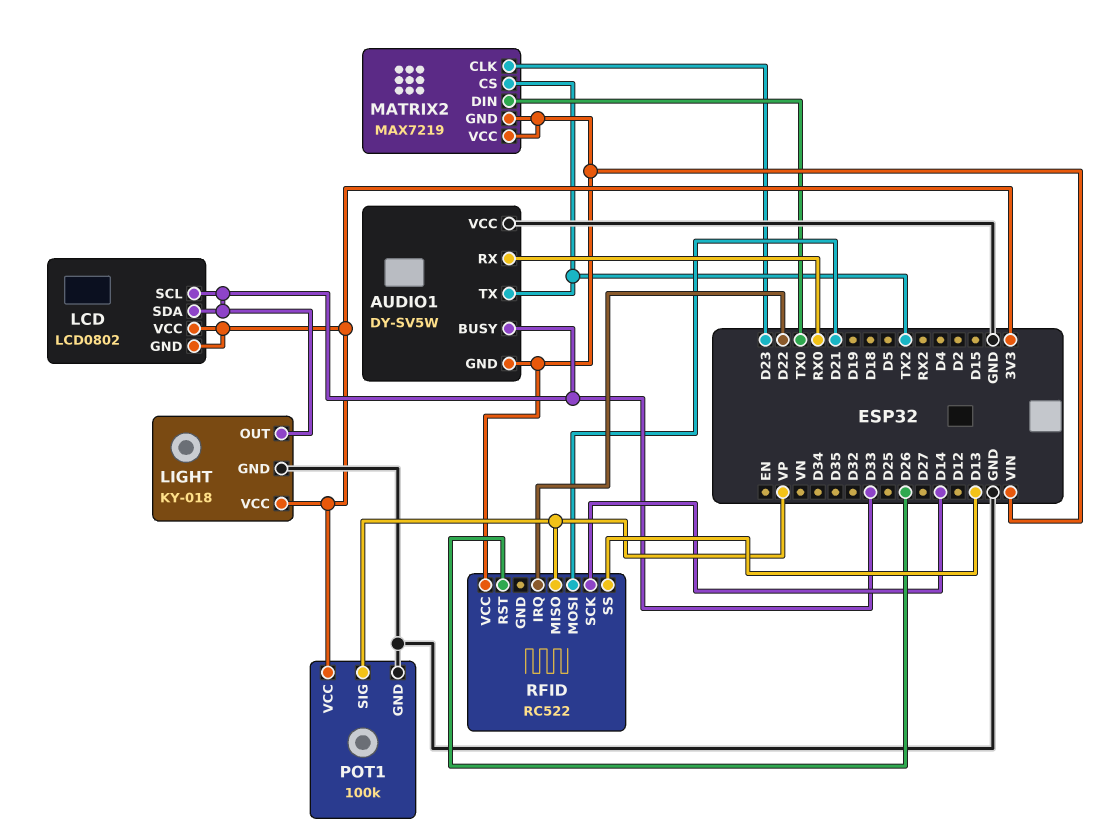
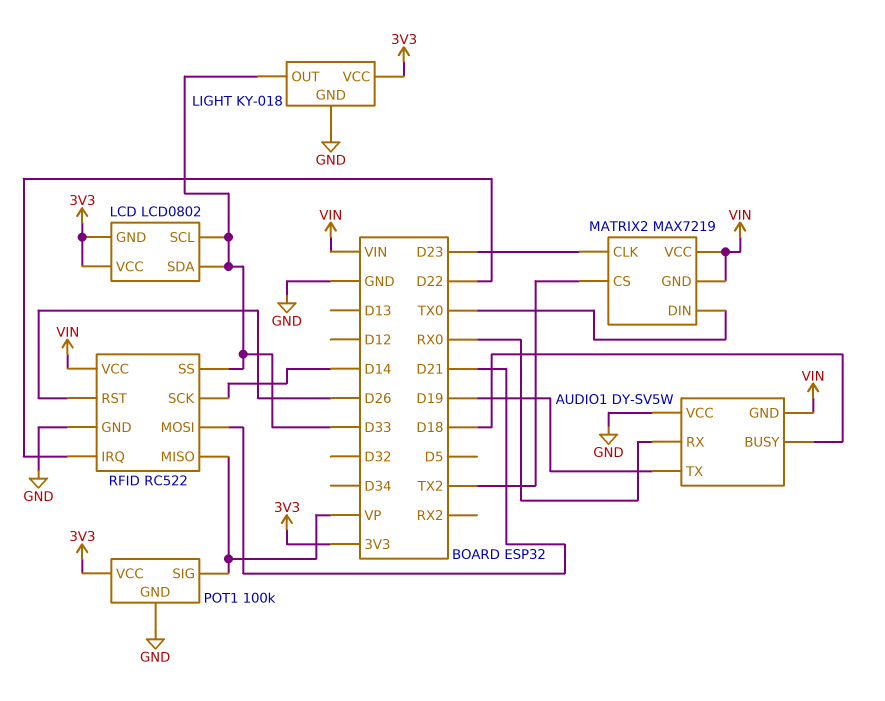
AUDIO1 pin BUSY: D33 -> D18
AUDIO1 pin TX: TX2 -> D19
RFID pin GND: none -> GND
RFID pin SS: D13 -> D33

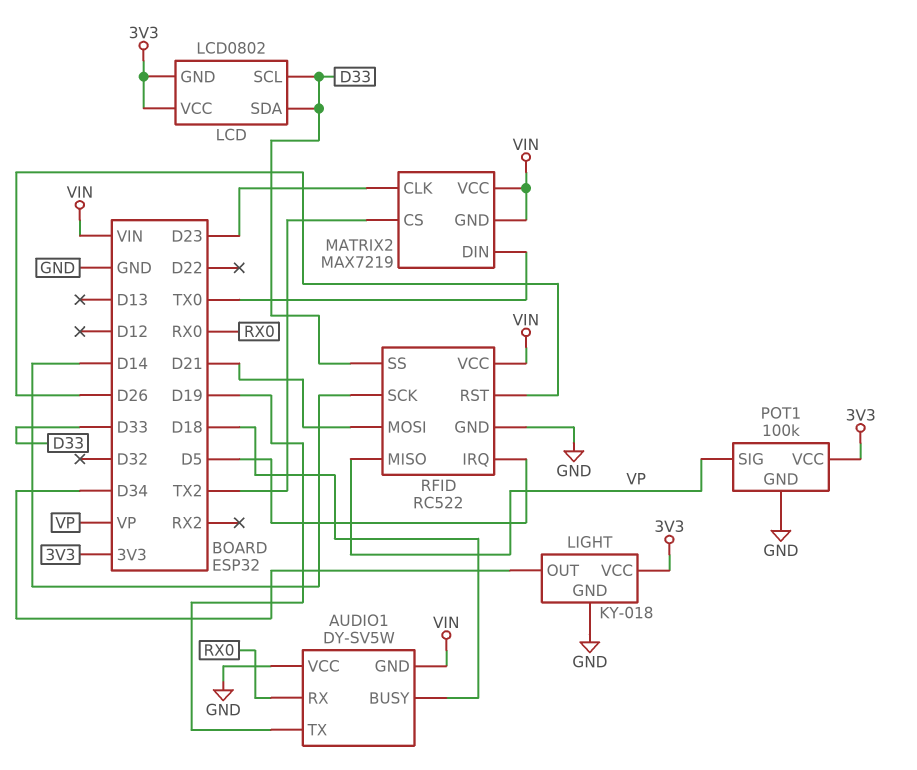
LIGHT pin OUT: D33 -> D34
RFID pin IRQ: D22 -> D5

